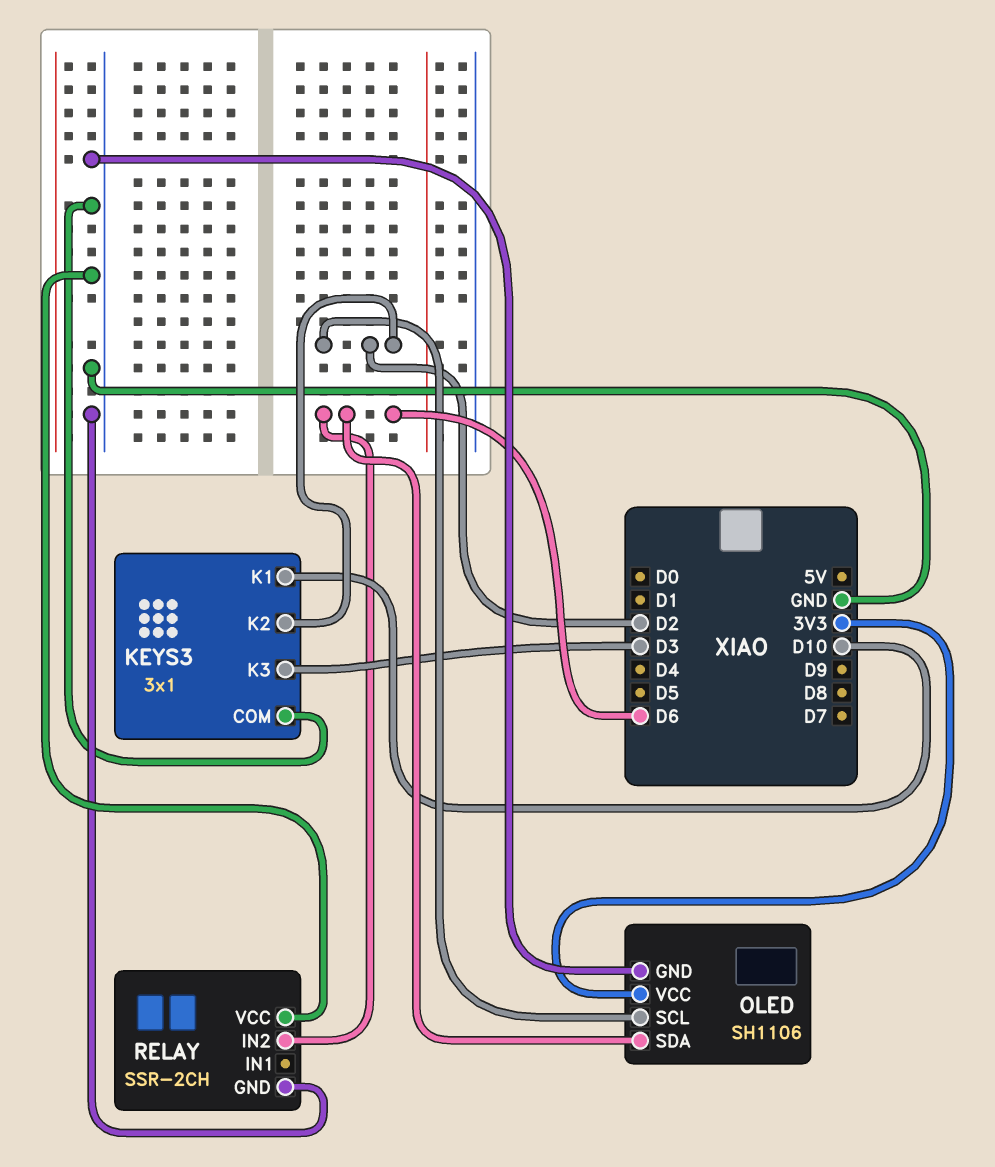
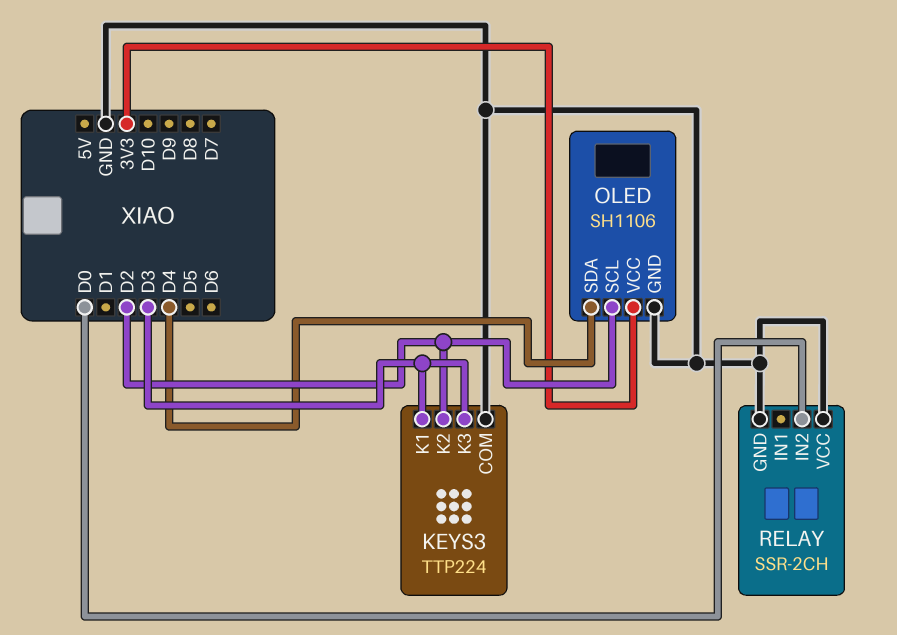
KEYS3: 3x1 -> TTP224
KEYS3 pin K1: D10 -> D3
OLED pin SDA: D6 -> D4
RELAY pin IN2: D6 -> D0

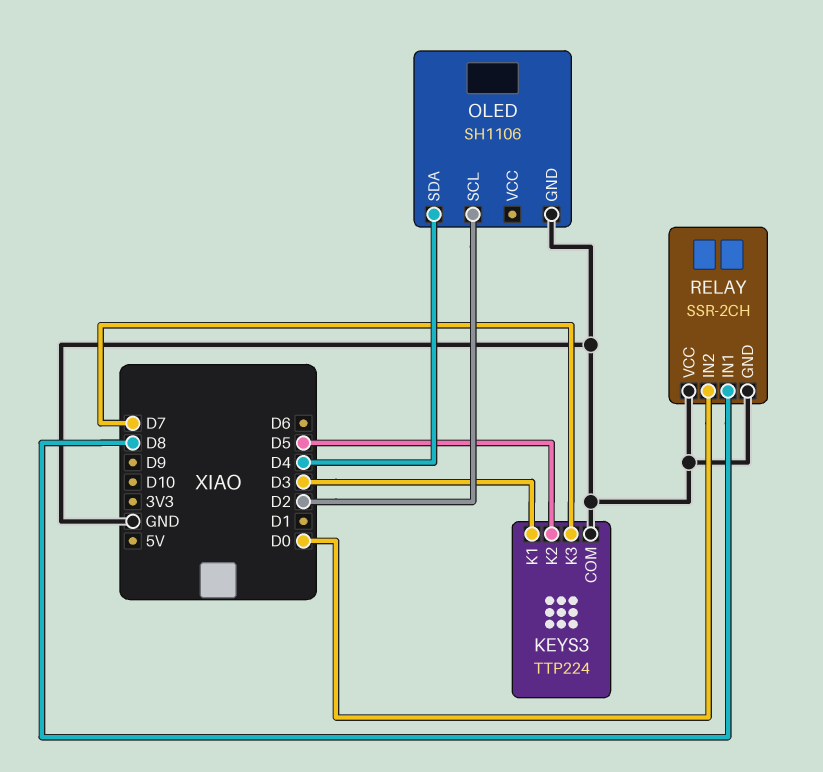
KEYS3 pin K2: D2 -> D5
KEYS3 pin K3: D3 -> D7
OLED pin VCC: 3V3 -> none
RELAY pin IN1: none -> D8

